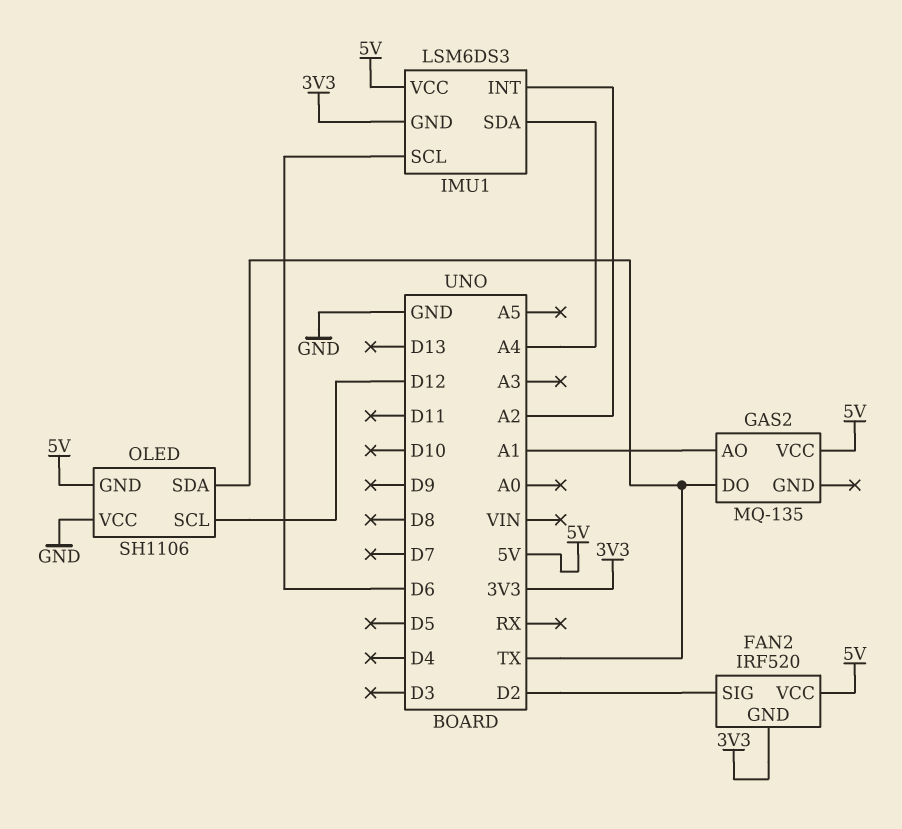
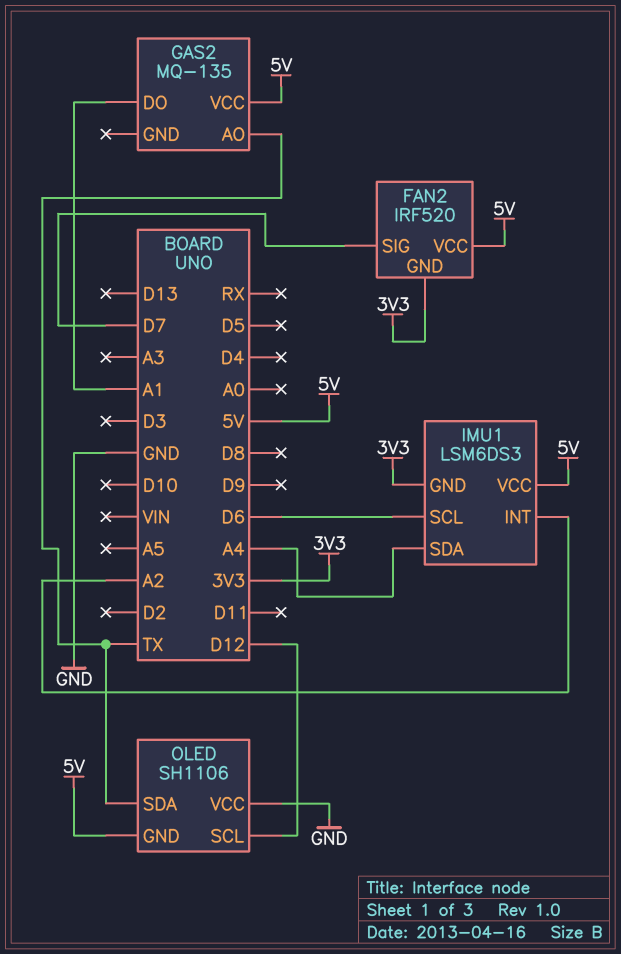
FAN2 pin SIG: D2 -> D7
GAS2 pin AO: A1 -> TX
GAS2 pin DO: TX -> A1

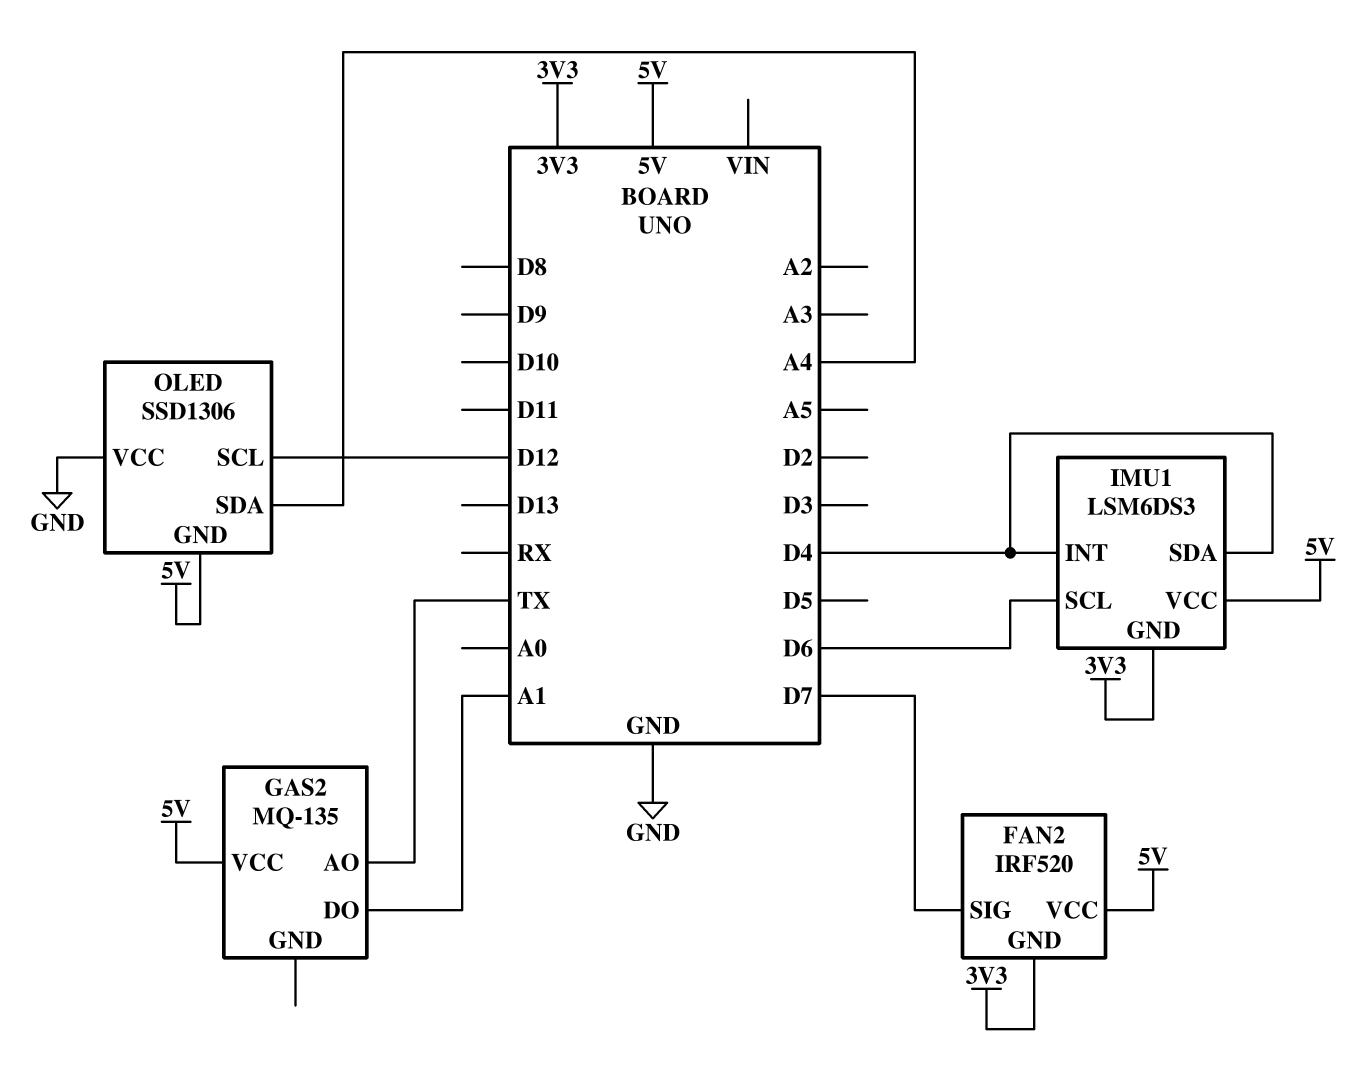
IMU1 pin INT: A2 -> D4
IMU1 pin SDA: A4 -> D4
OLED: SH1106 -> SSD1306
OLED pin SDA: TX -> A4

